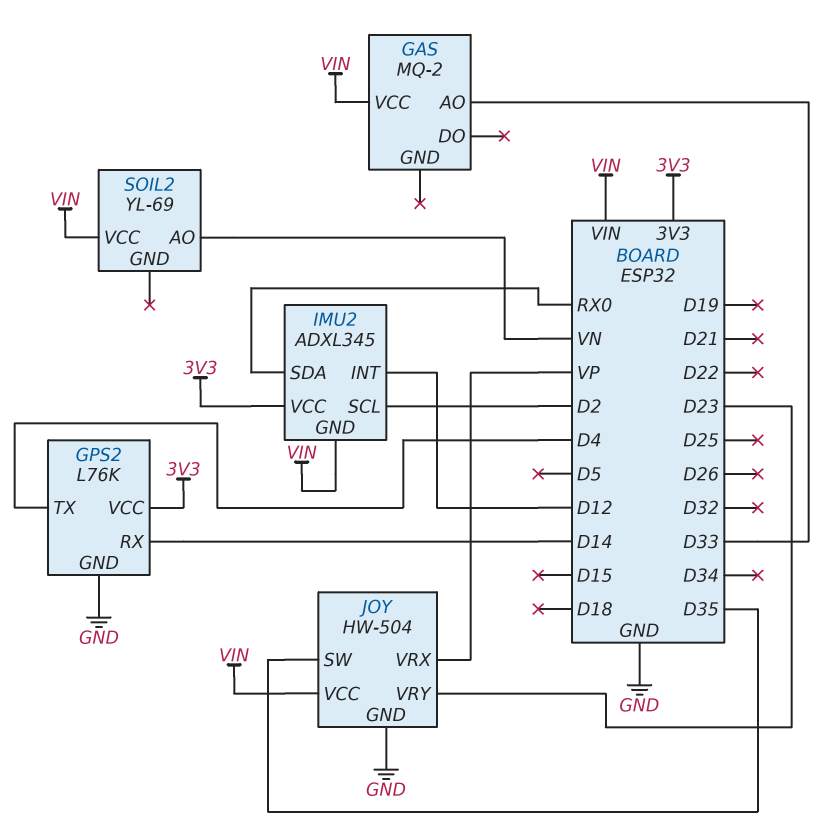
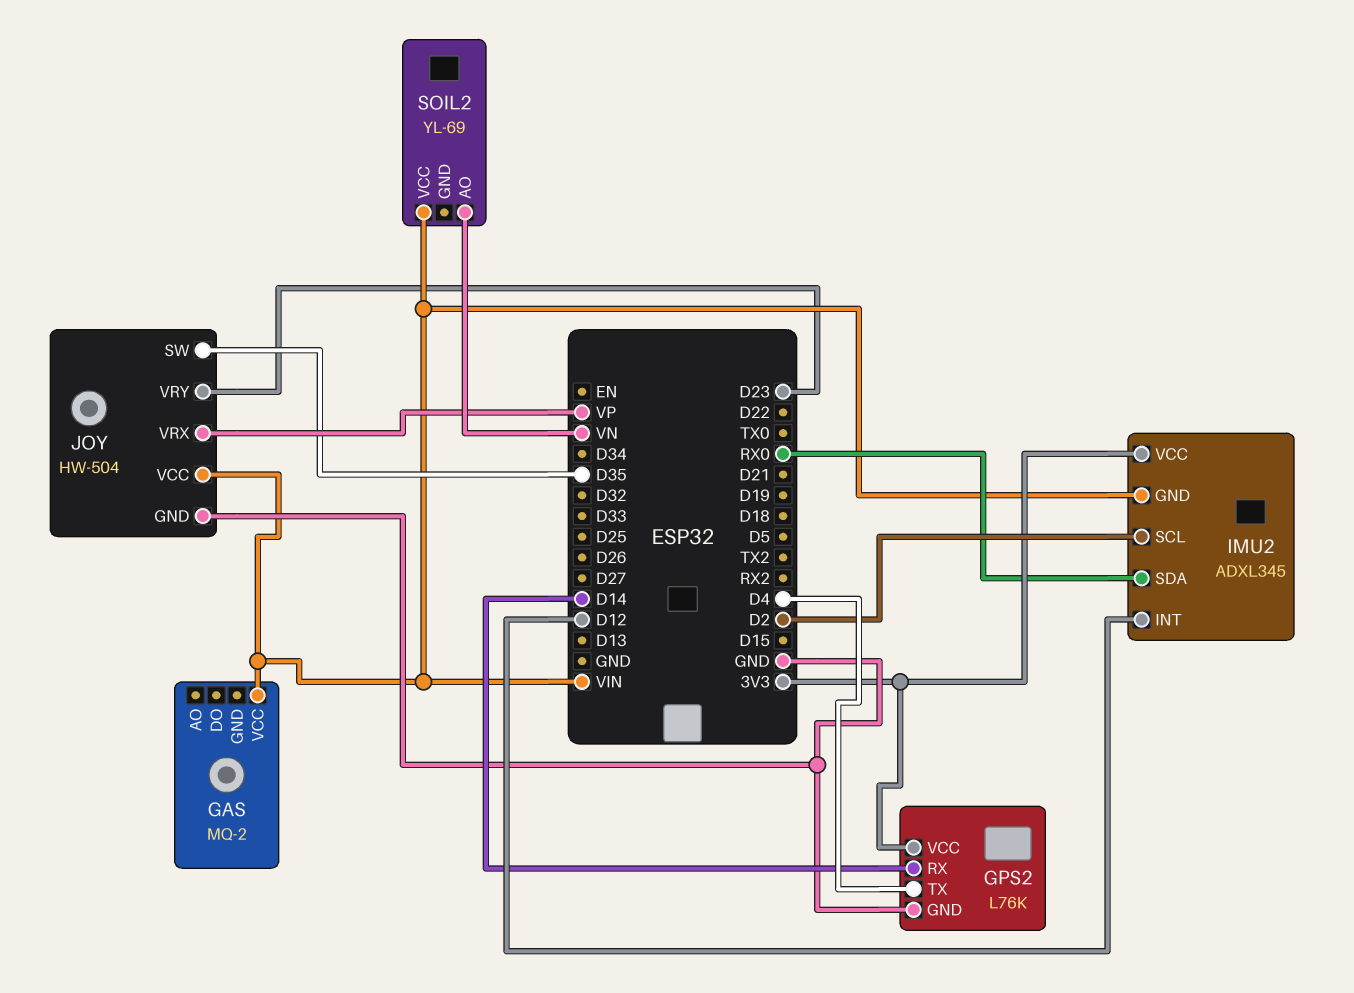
GAS pin AO: D33 -> none

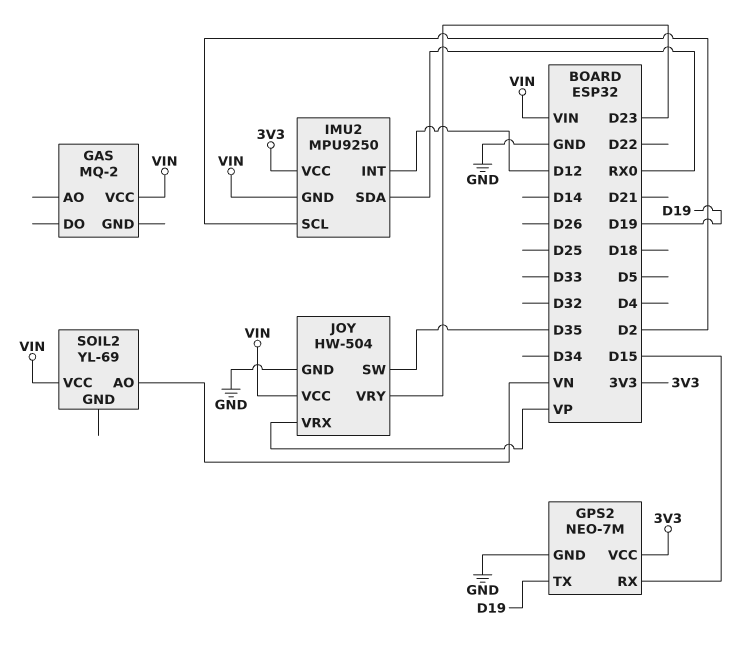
GPS2: L76K -> NEO-7M
GPS2 pin RX: D14 -> D15
GPS2 pin TX: D4 -> D19
IMU2: ADXL345 -> MPU9250

